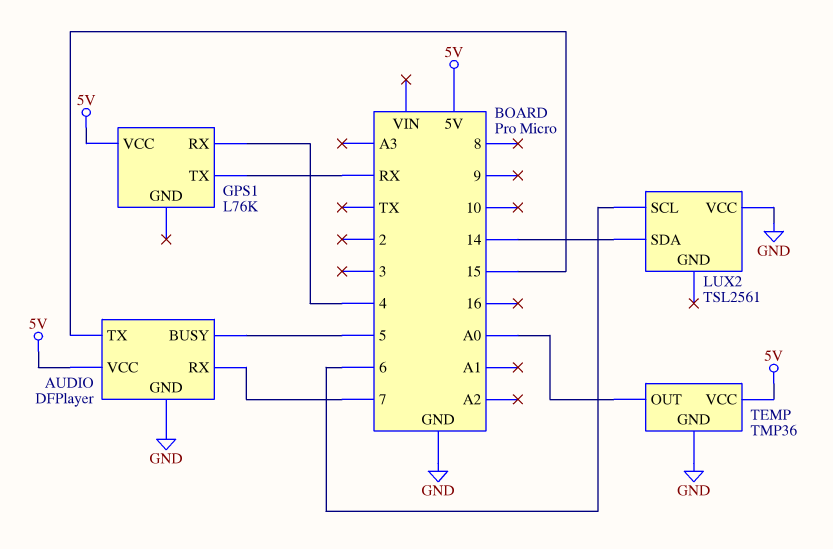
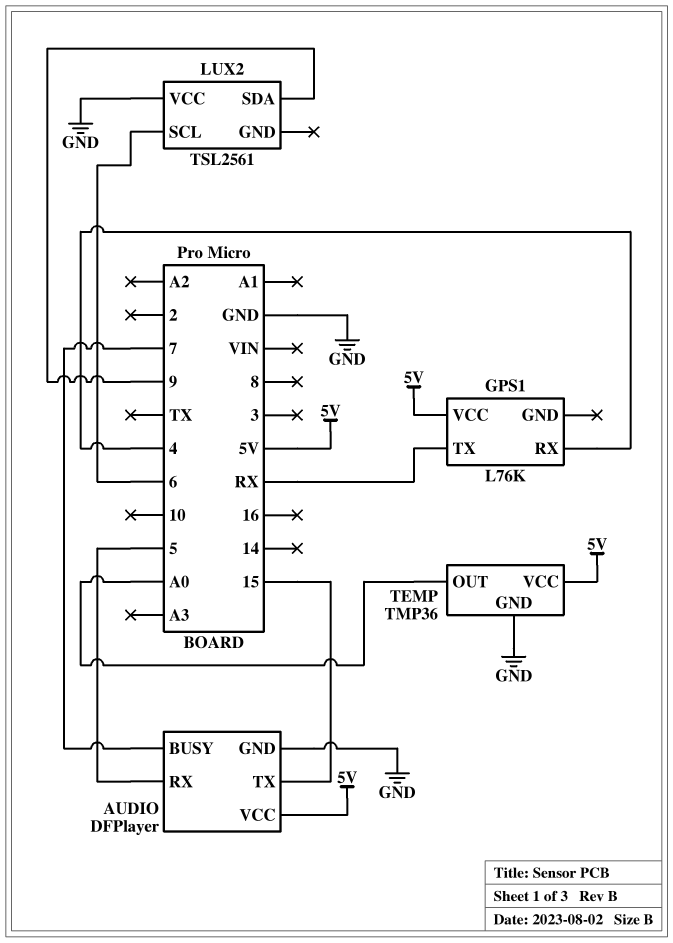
AUDIO pin BUSY: 5 -> 7
AUDIO pin RX: 7 -> 5
LUX2 pin SDA: 14 -> 9

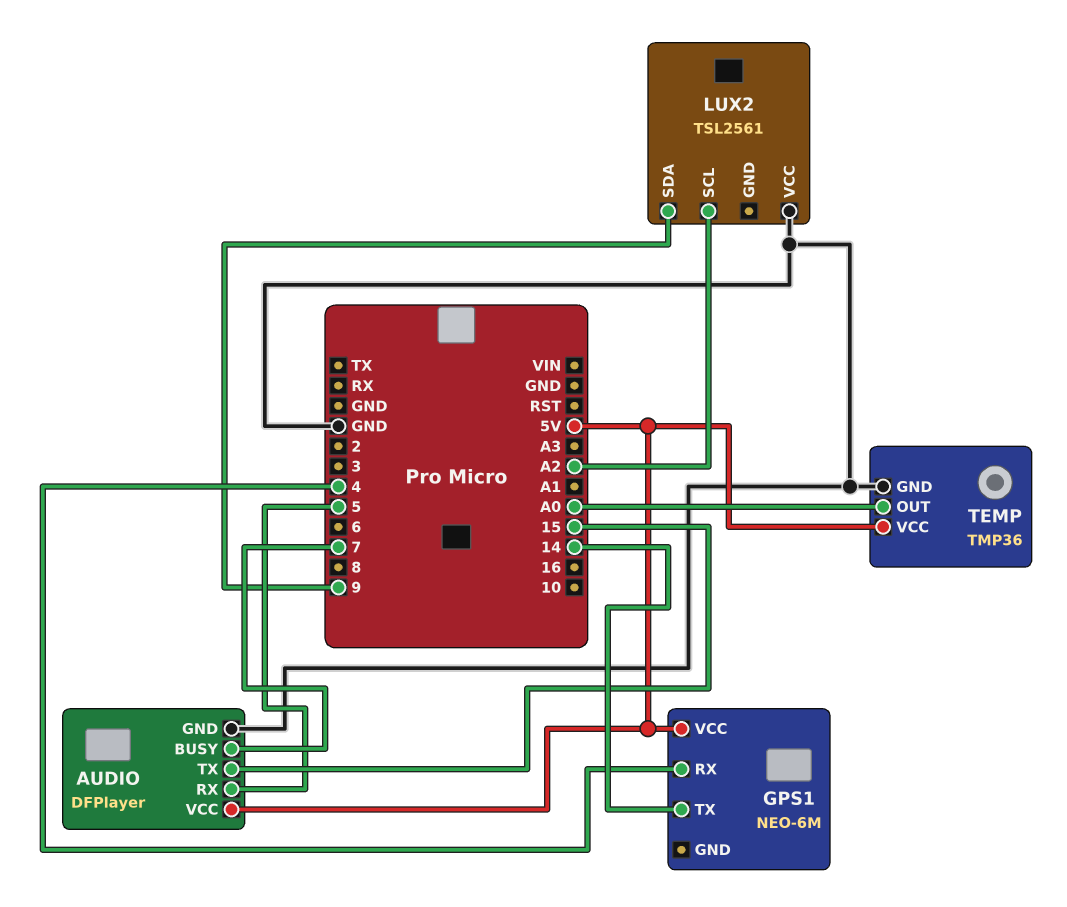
GPS1: L76K -> NEO-6M
GPS1 pin TX: RX -> 14
LUX2 pin SCL: 6 -> A2

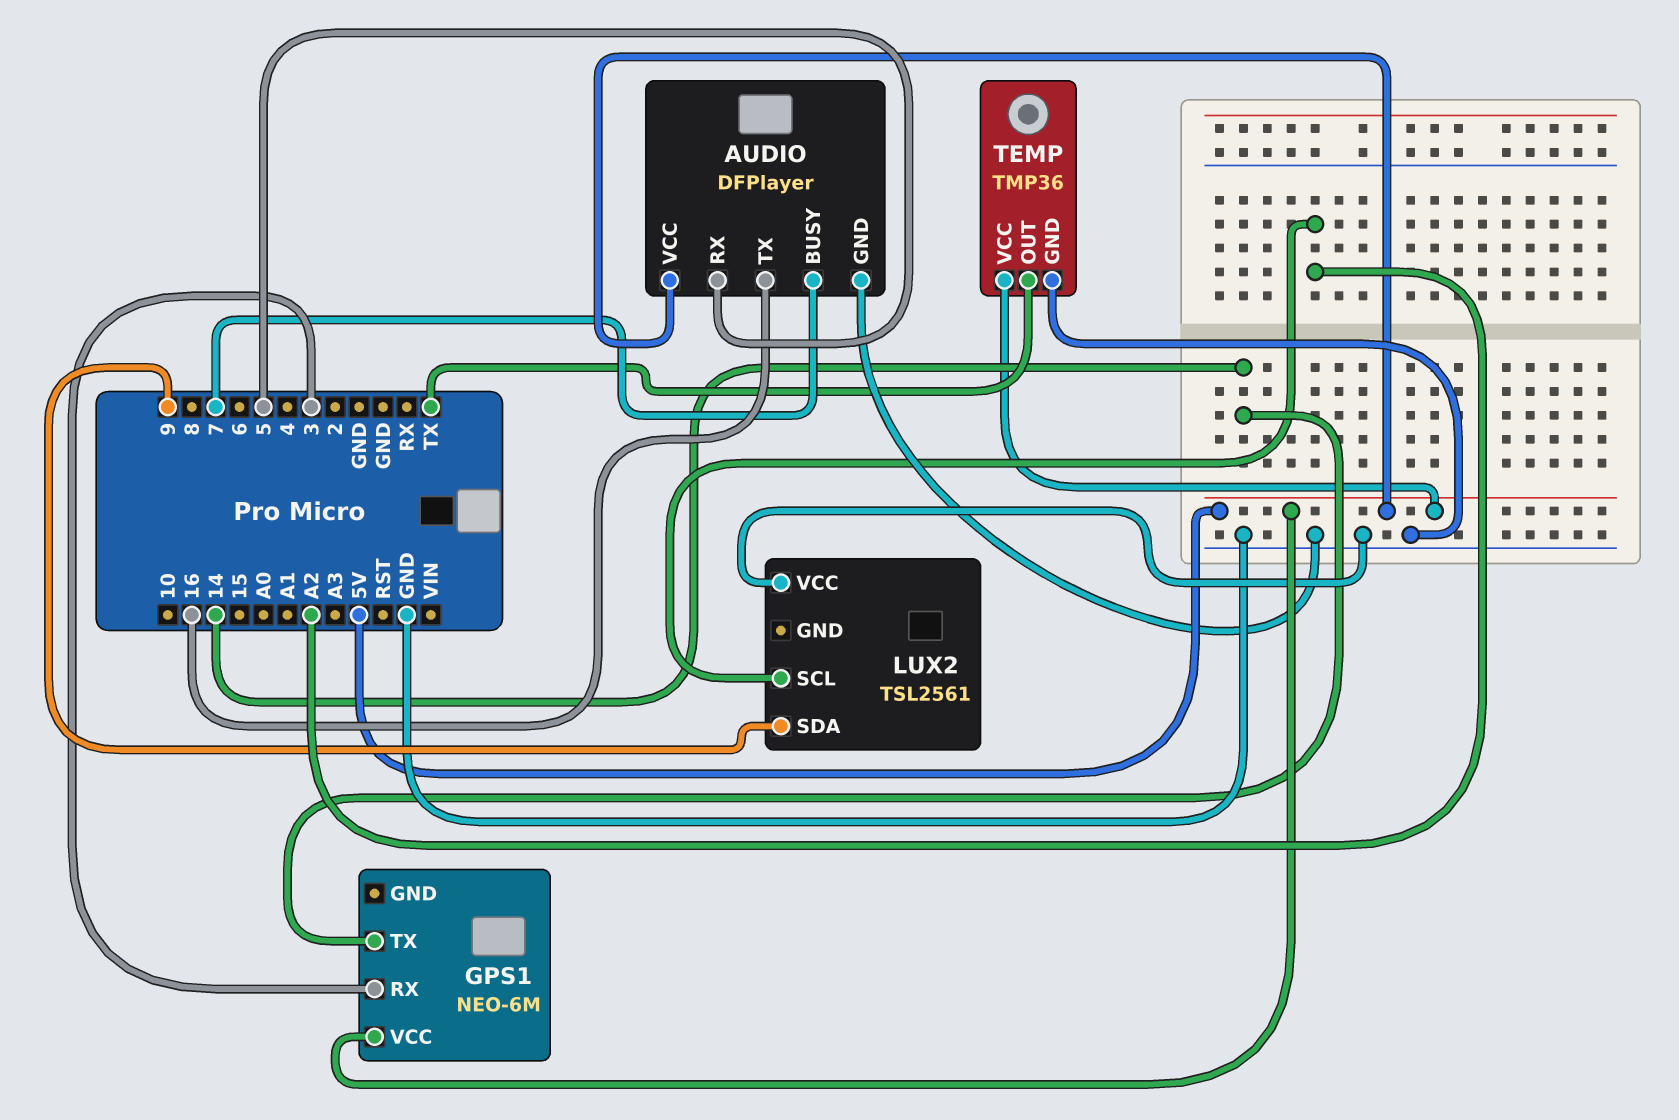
AUDIO pin TX: 15 -> 16
GPS1 pin RX: 4 -> 3
TEMP pin OUT: A0 -> TX

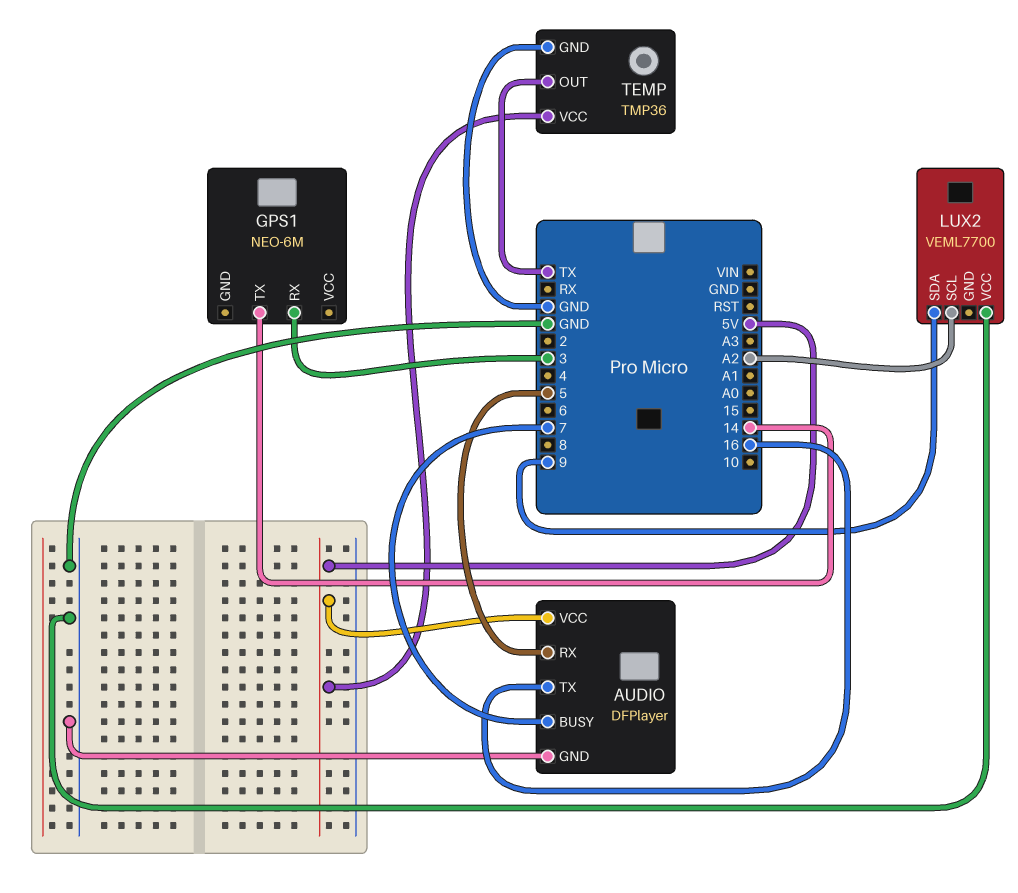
GPS1 pin VCC: 5V -> none
LUX2: TSL2561 -> VEML7700

